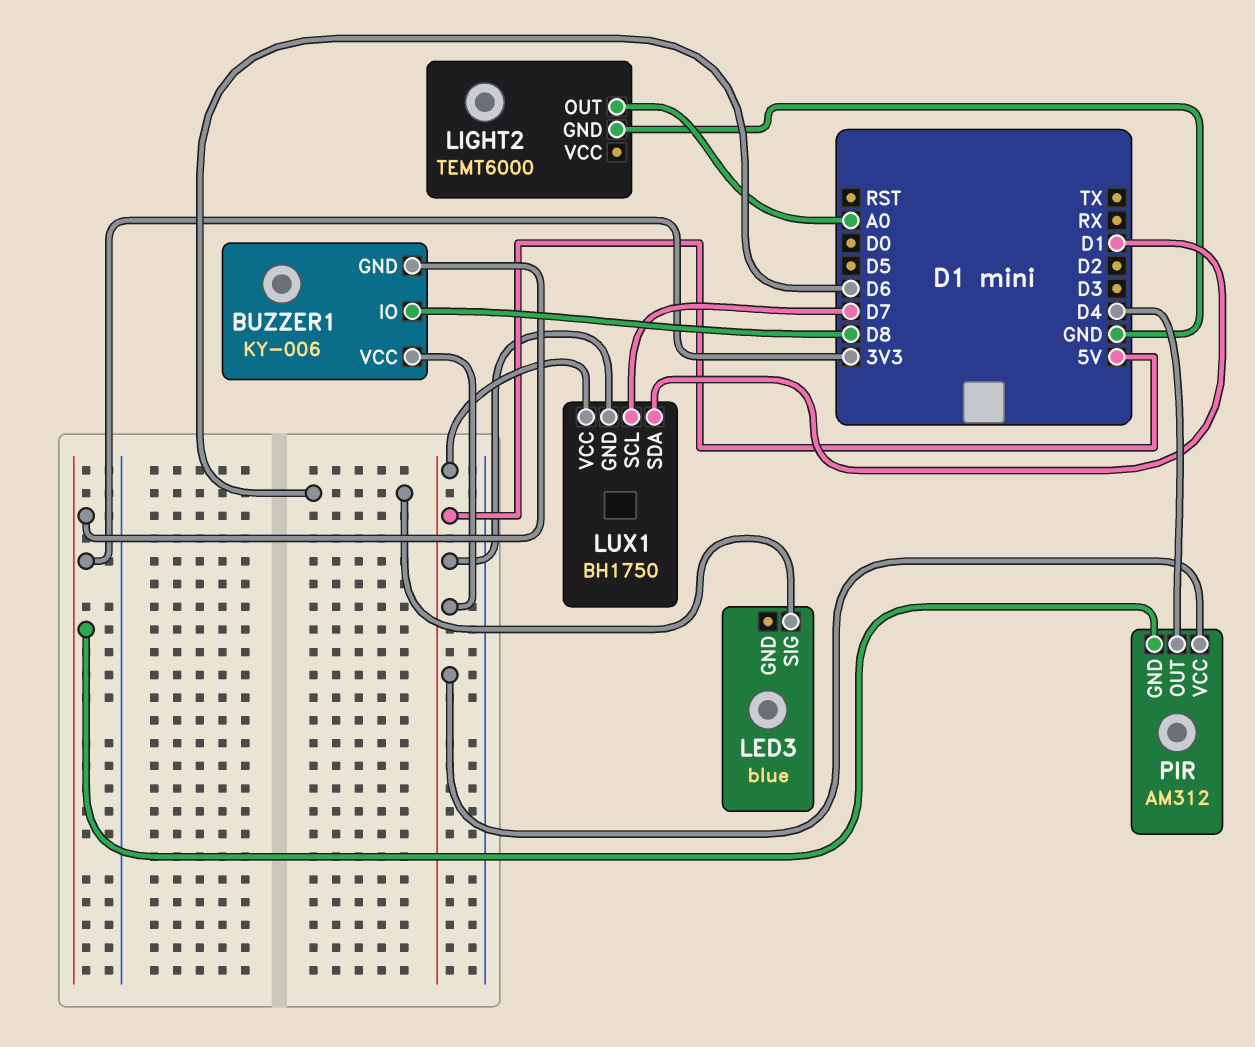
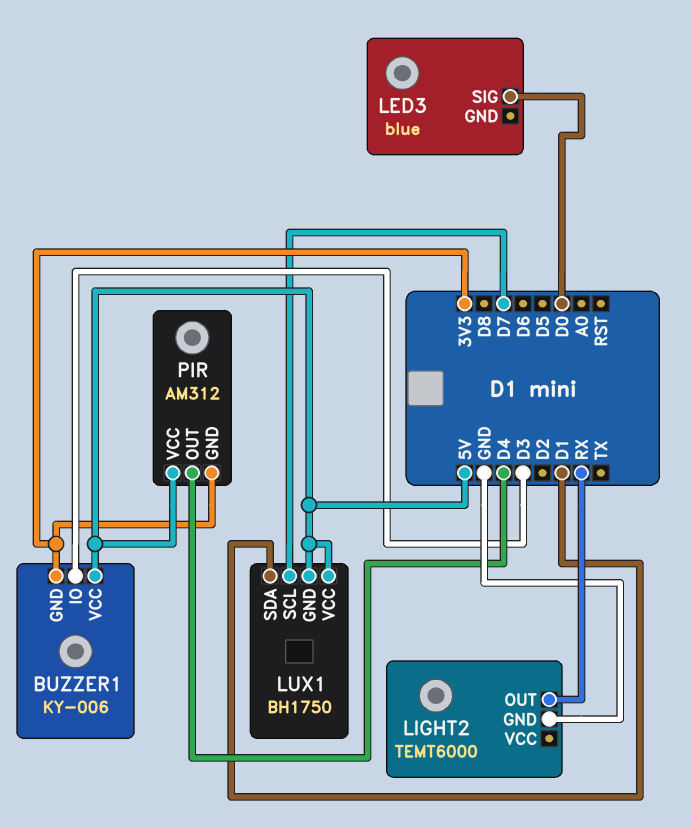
BUZZER1 pin IO: D8 -> D3
LED3 pin SIG: D6 -> D0
LIGHT2 pin OUT: A0 -> RX

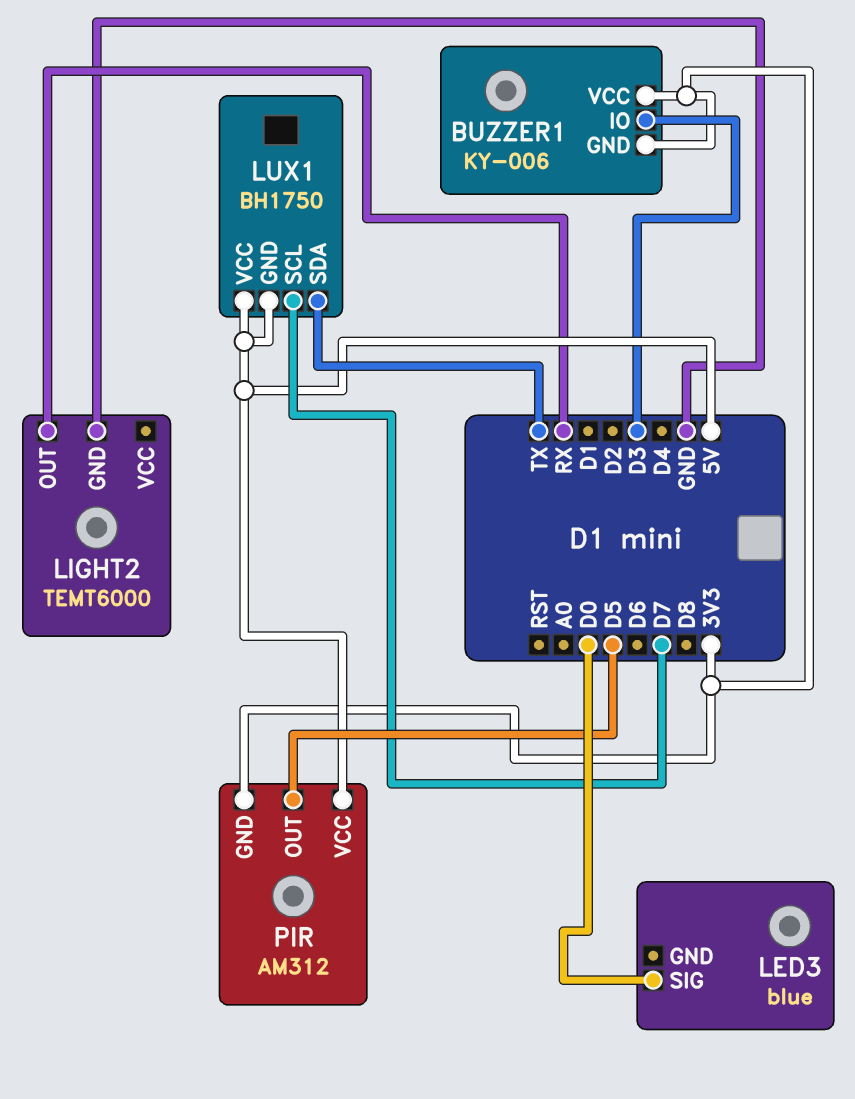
BUZZER1 pin VCC: 5V -> 3V3
LUX1 pin SDA: D1 -> TX
PIR pin OUT: D4 -> D5

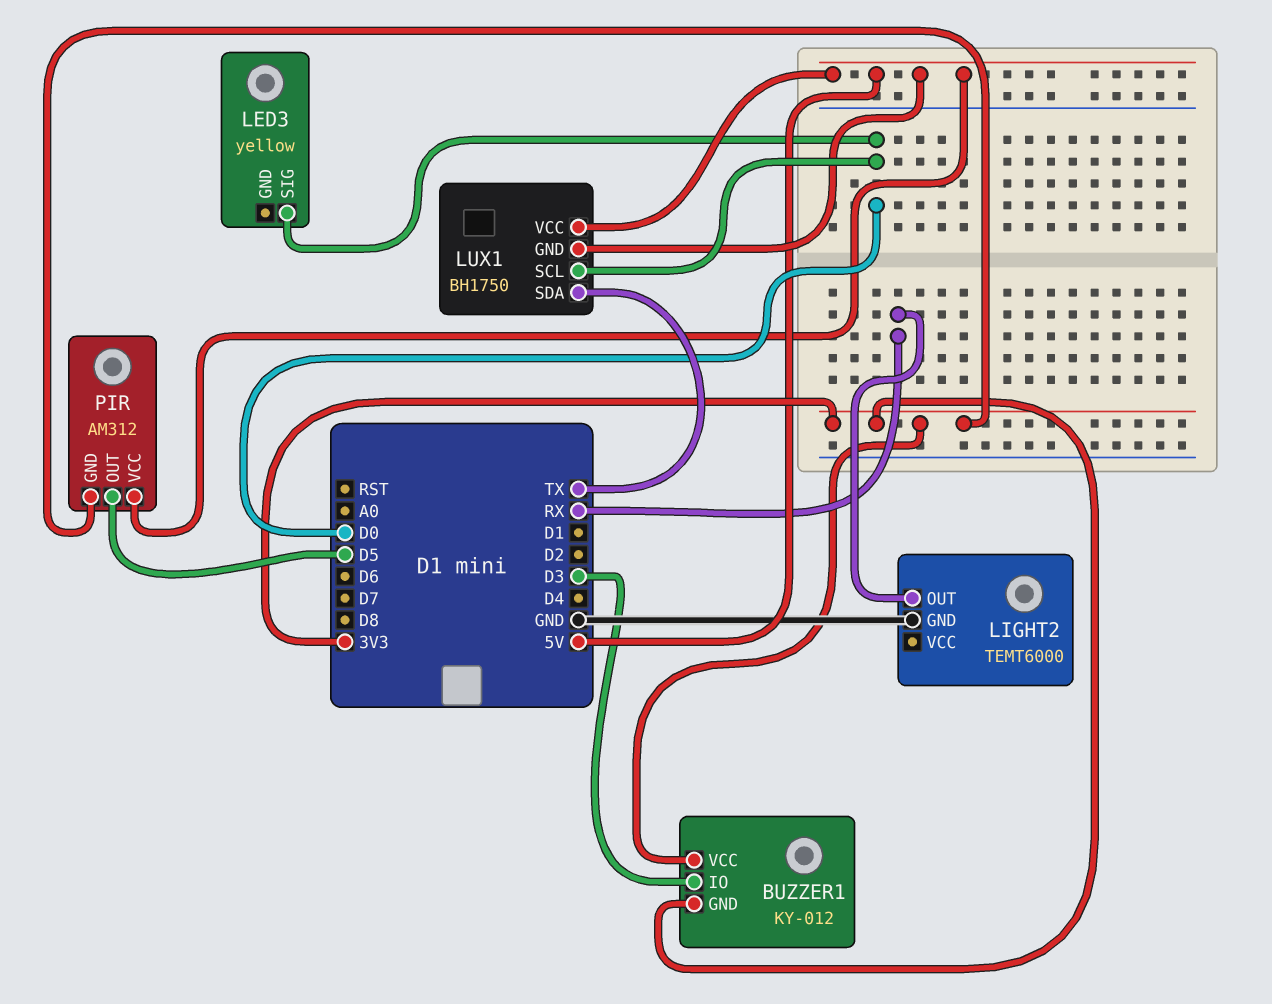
BUZZER1: KY-006 -> KY-012
LED3: blue -> yellow
LUX1 pin SCL: D7 -> D0

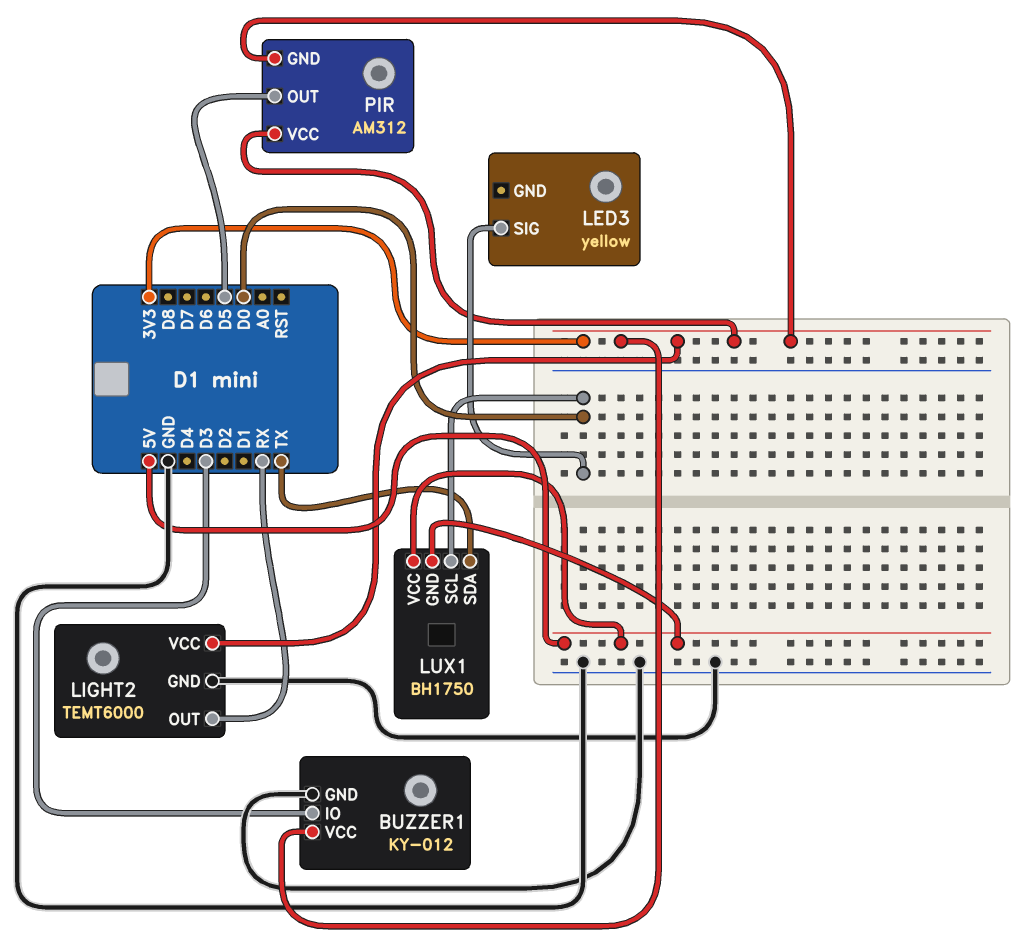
BUZZER1 pin GND: 3V3 -> GND
LIGHT2 pin VCC: none -> 3V3
PIR pin VCC: 5V -> 3V3

